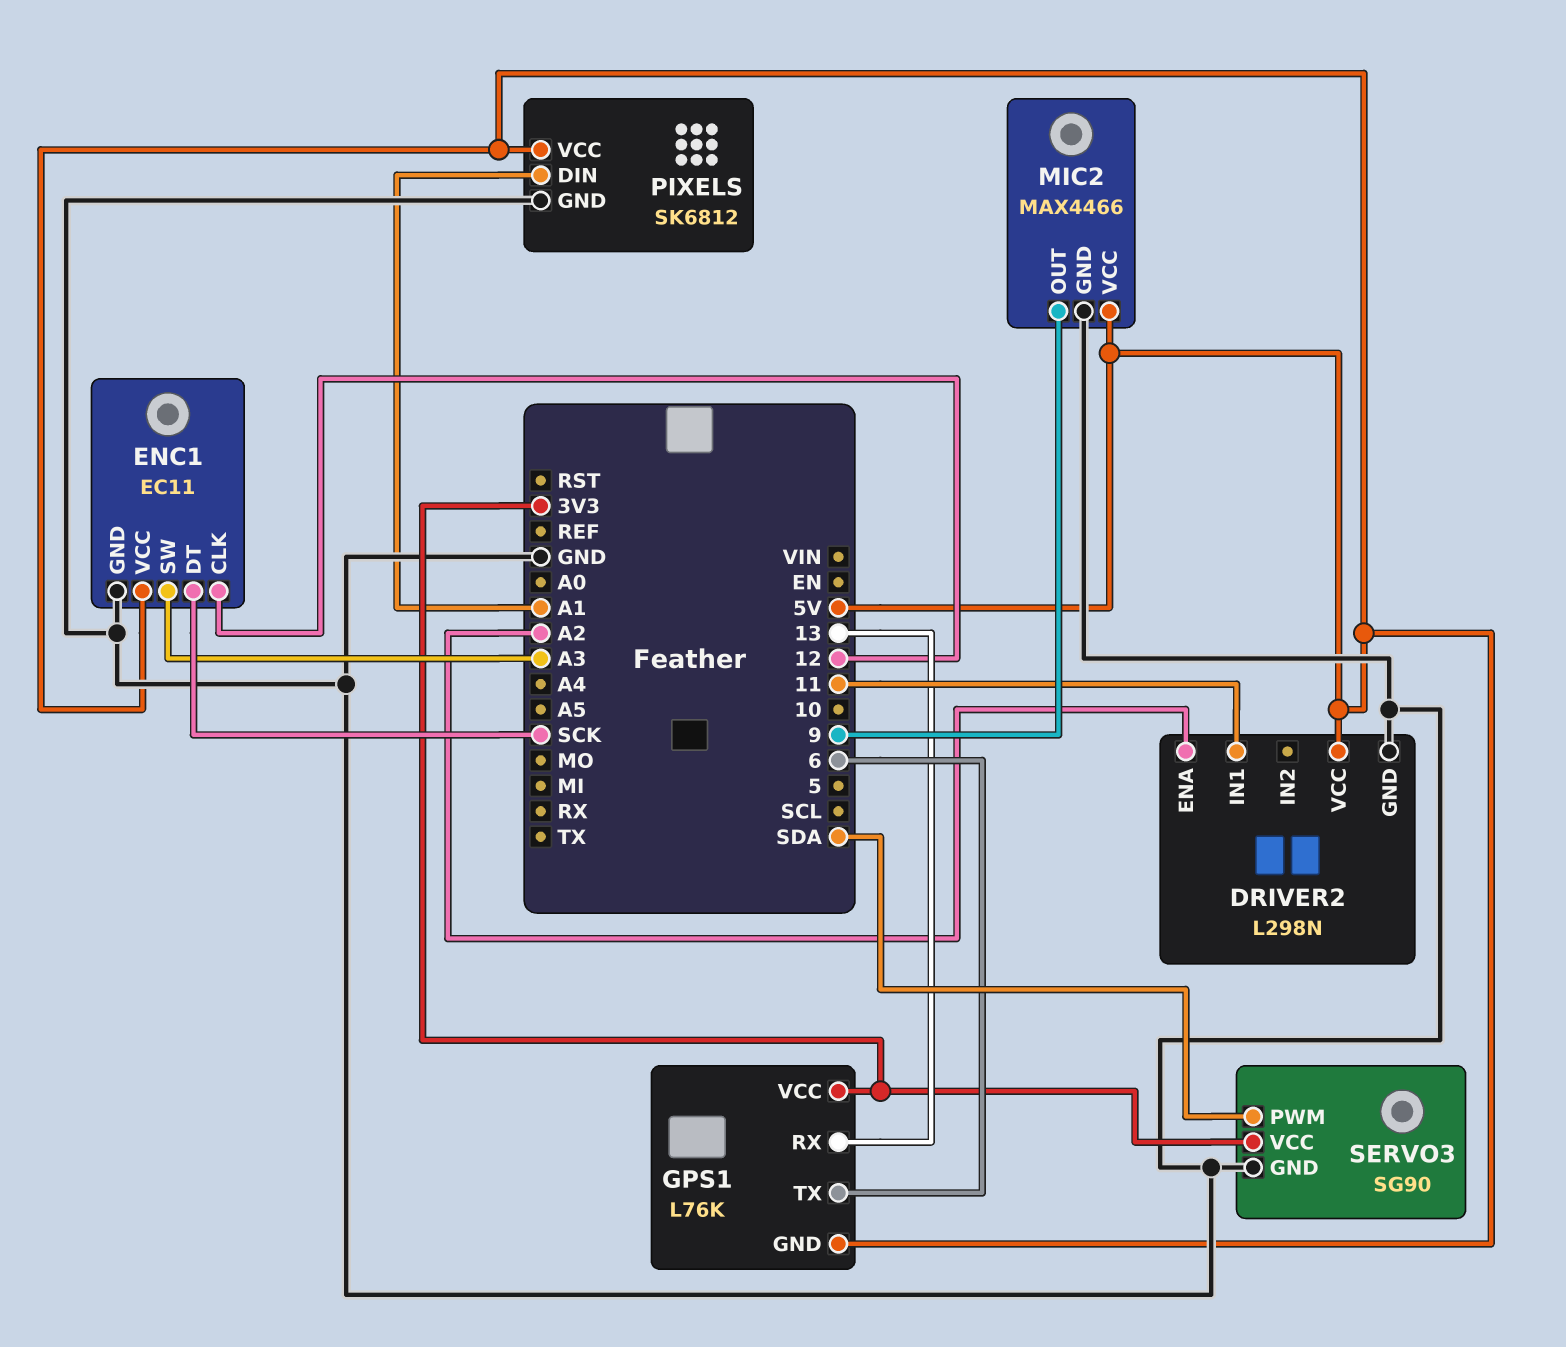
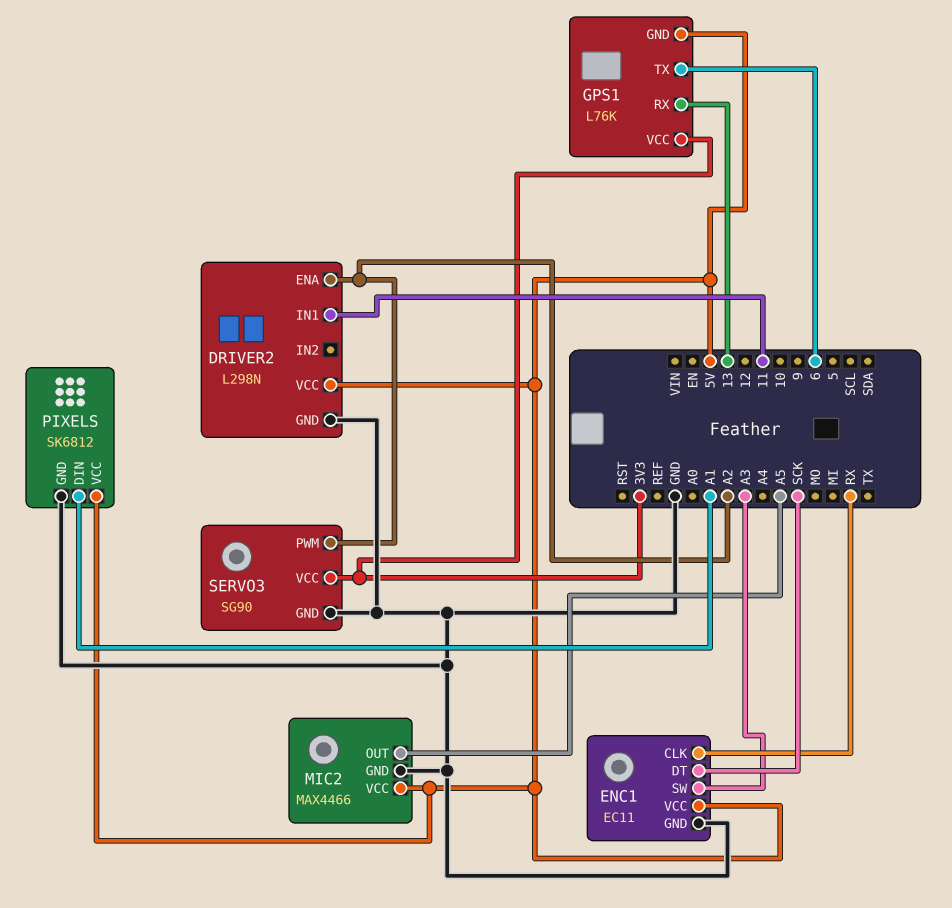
ENC1 pin CLK: 12 -> RX
MIC2 pin OUT: 9 -> A5
SERVO3 pin PWM: SDA -> A2

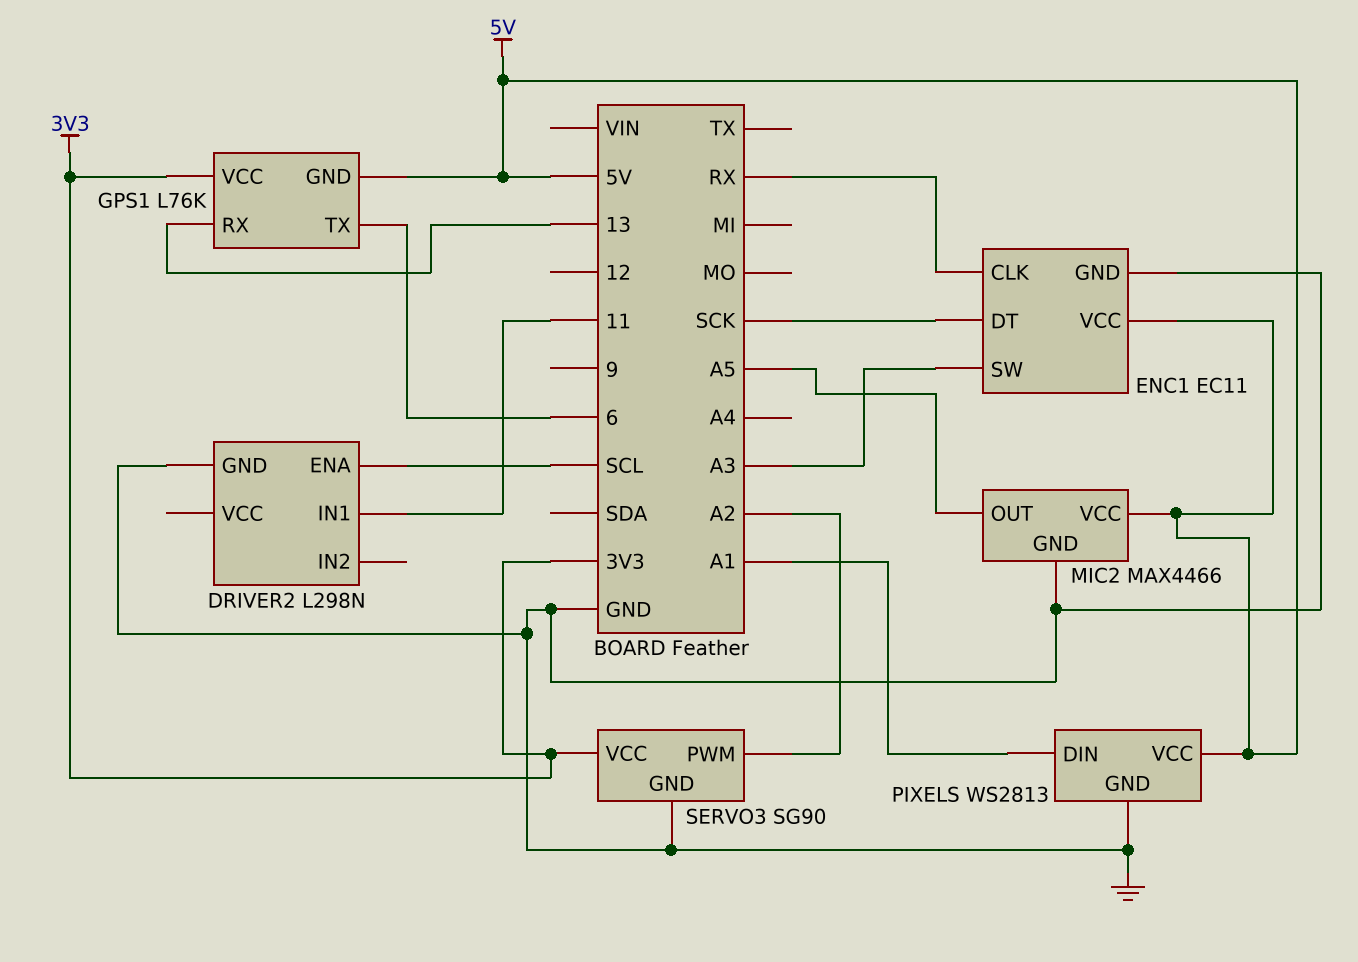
DRIVER2 pin ENA: A2 -> SCL
DRIVER2 pin VCC: 5V -> none
PIXELS: SK6812 -> WS2813

